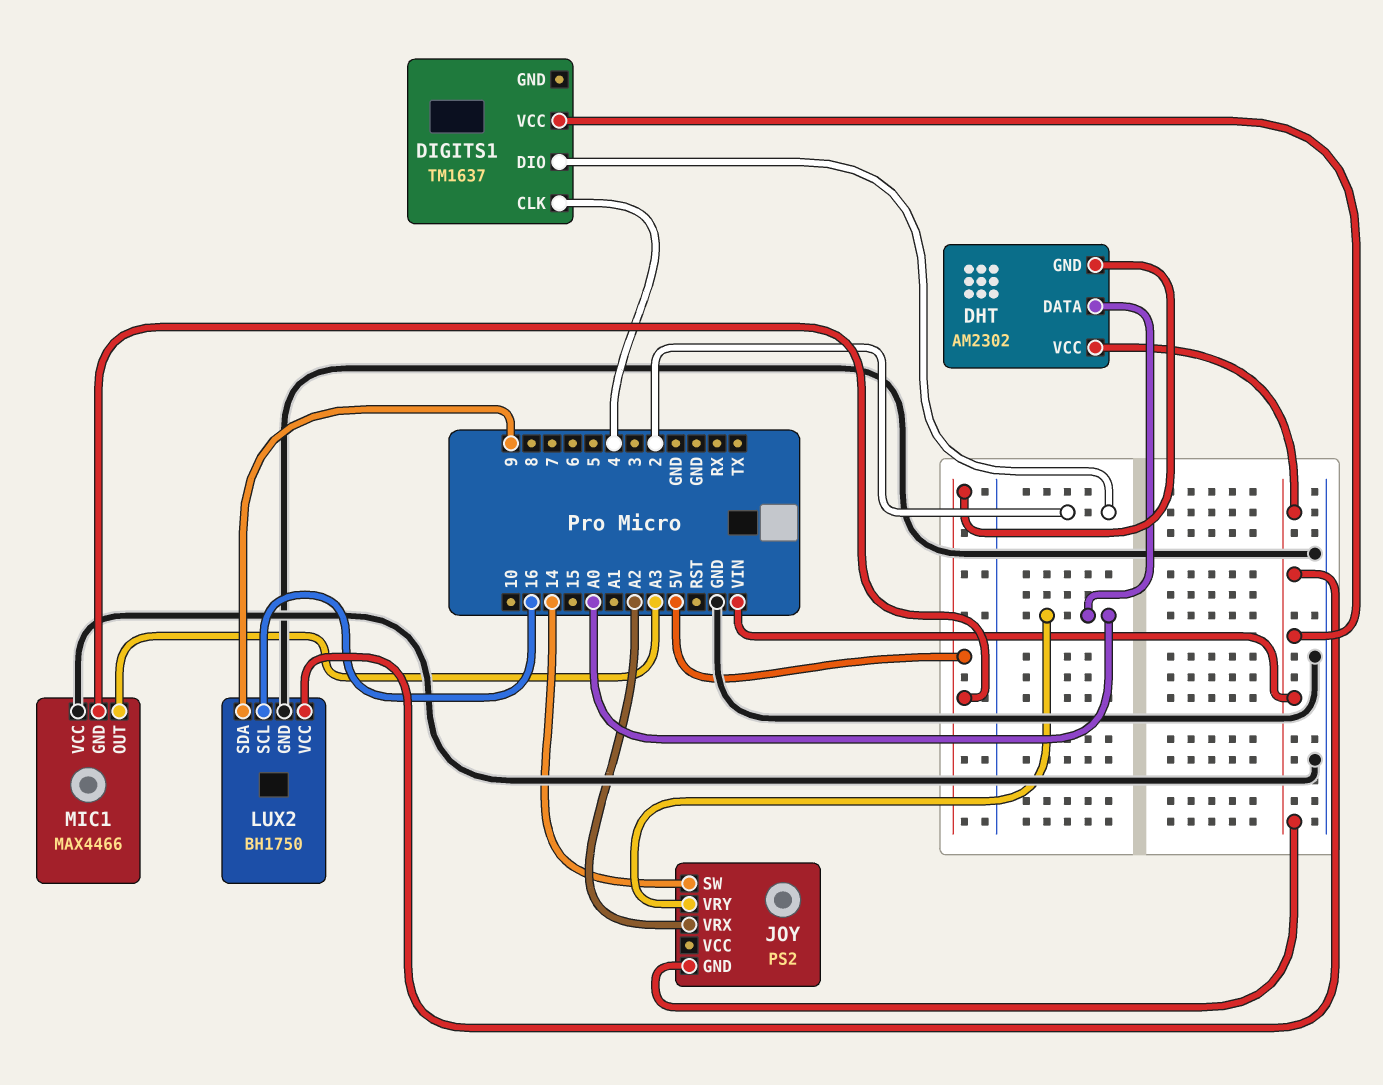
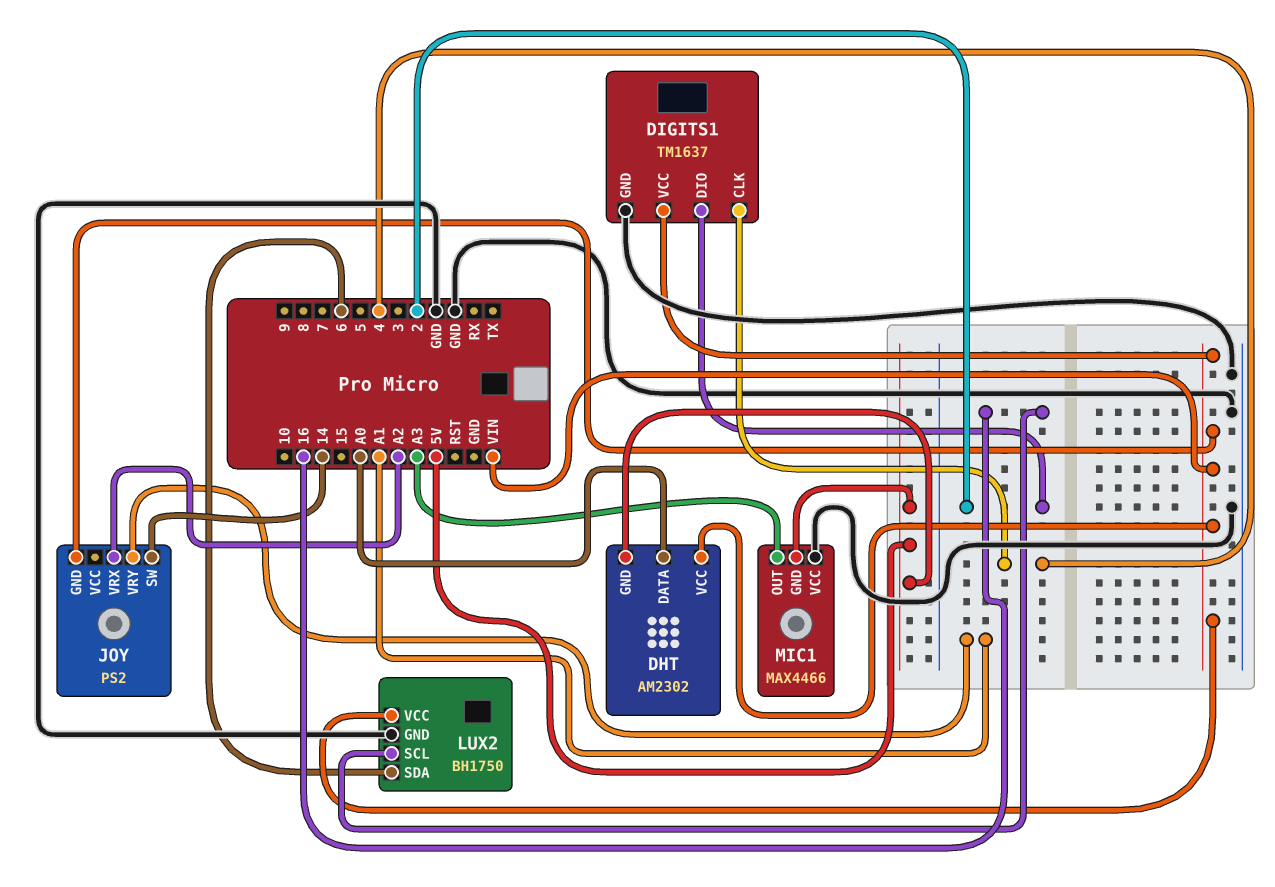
DIGITS1 pin GND: none -> GND
JOY pin VRY: A0 -> A1
LUX2 pin SDA: 9 -> 6

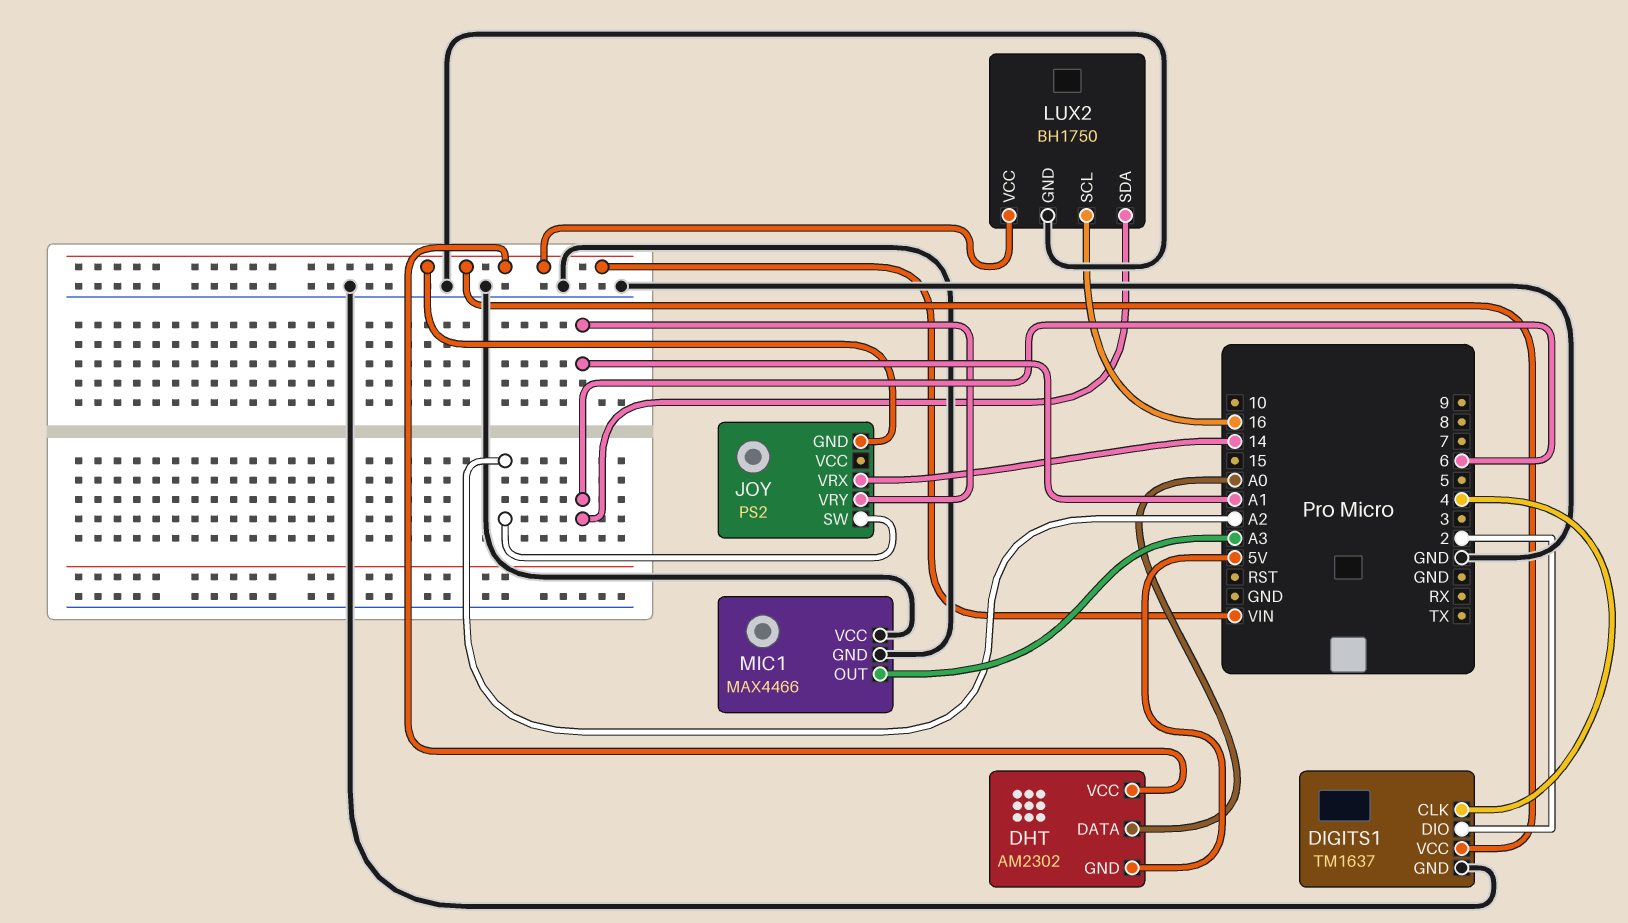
JOY pin SW: 14 -> A2
JOY pin VRX: A2 -> 14
MIC1 pin GND: 5V -> GND

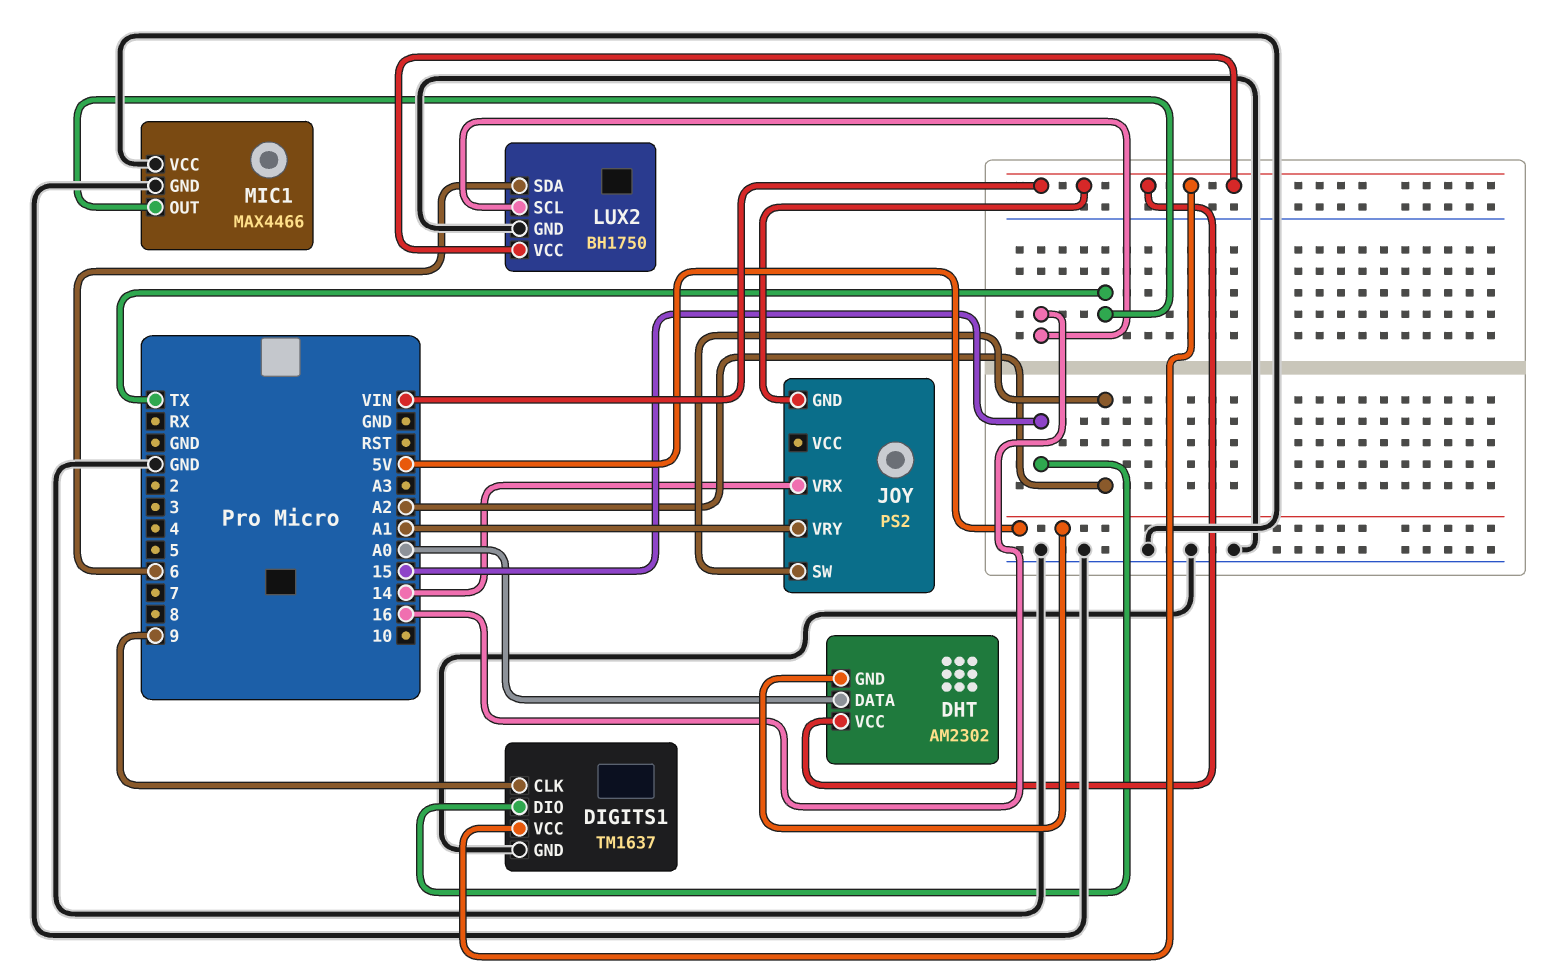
DIGITS1 pin CLK: 4 -> 9
DIGITS1 pin DIO: 2 -> 15
MIC1 pin OUT: A3 -> TX

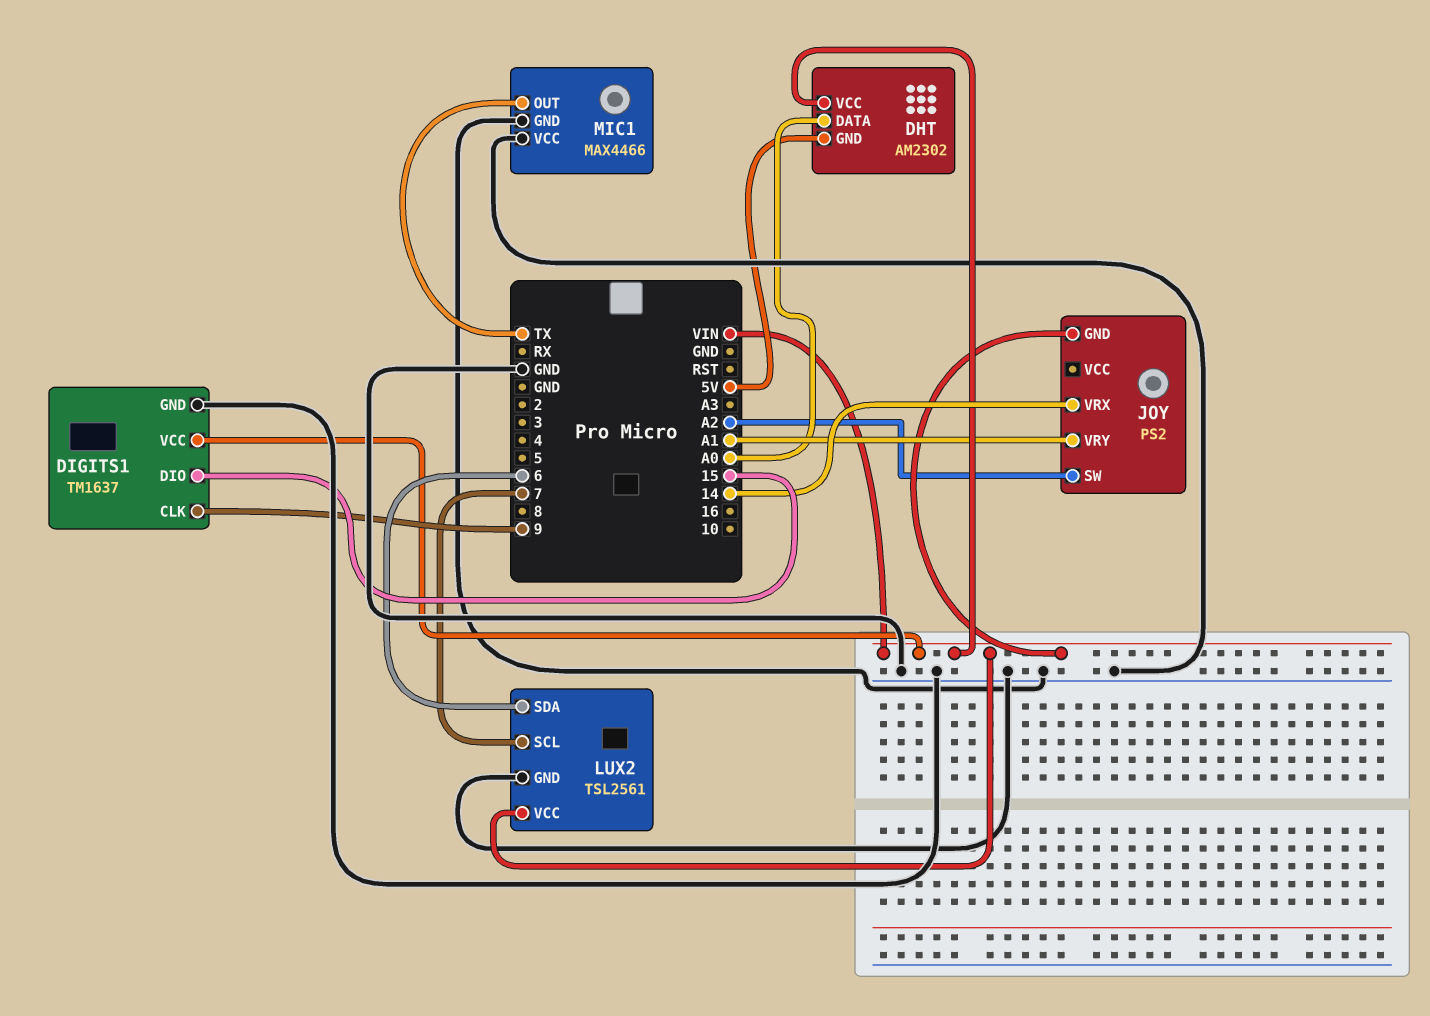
LUX2: BH1750 -> TSL2561
LUX2 pin SCL: 16 -> 7

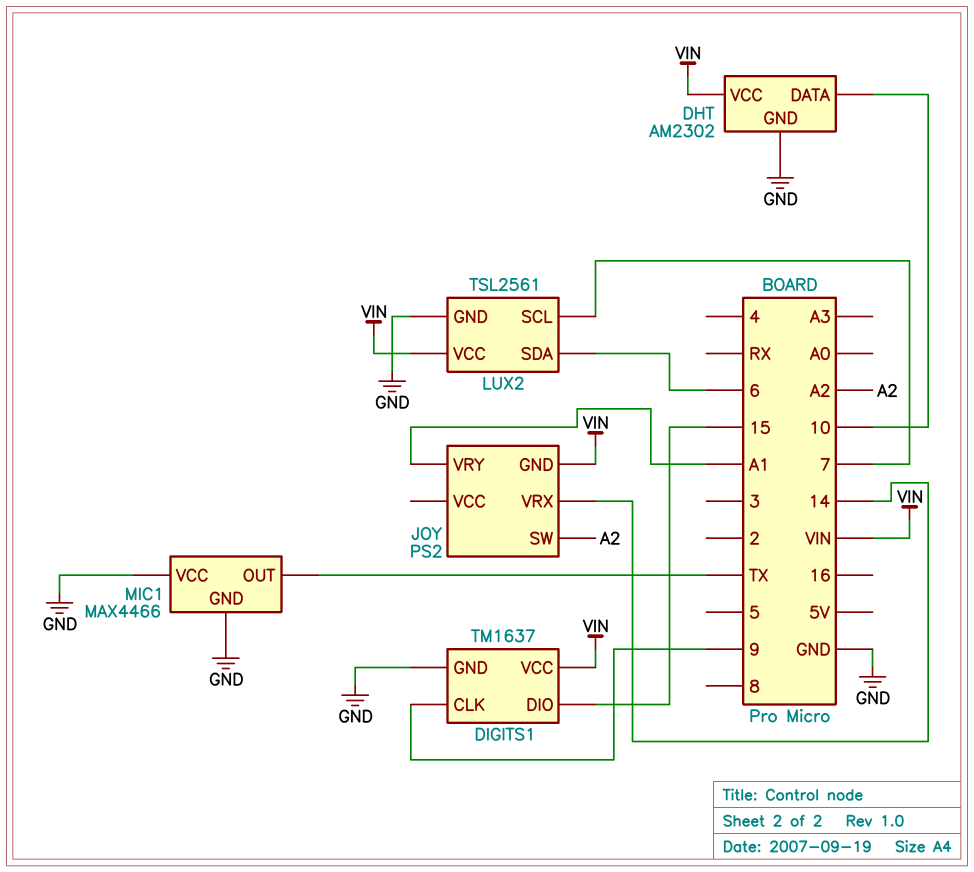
DHT pin DATA: A0 -> 10
DHT pin GND: 5V -> GND

